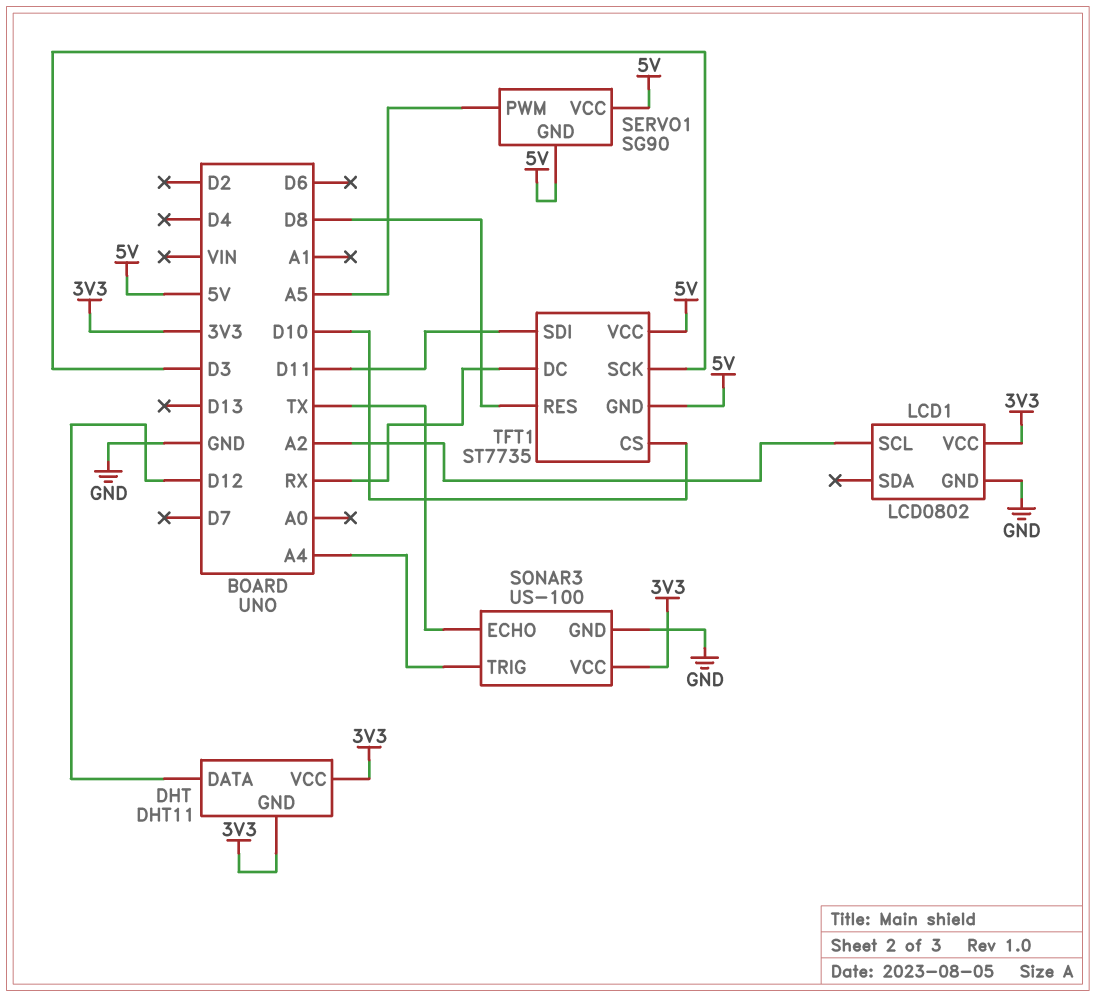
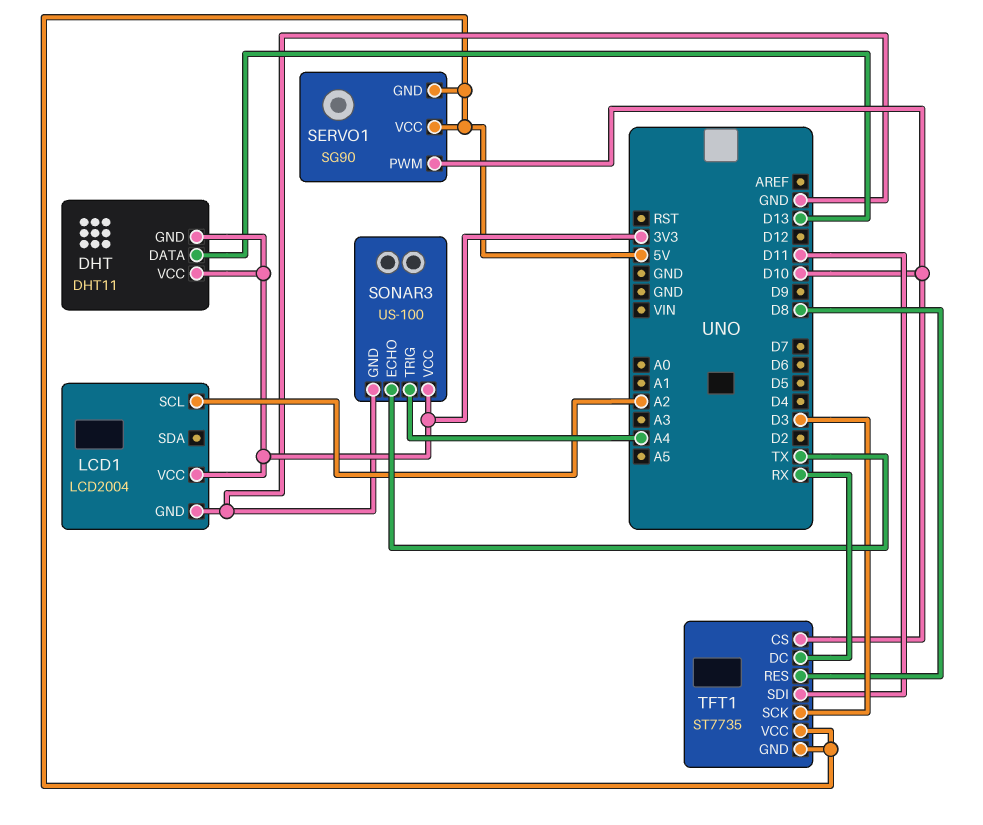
DHT pin DATA: D12 -> D13
LCD1: LCD0802 -> LCD2004
SERVO1 pin PWM: A5 -> D10

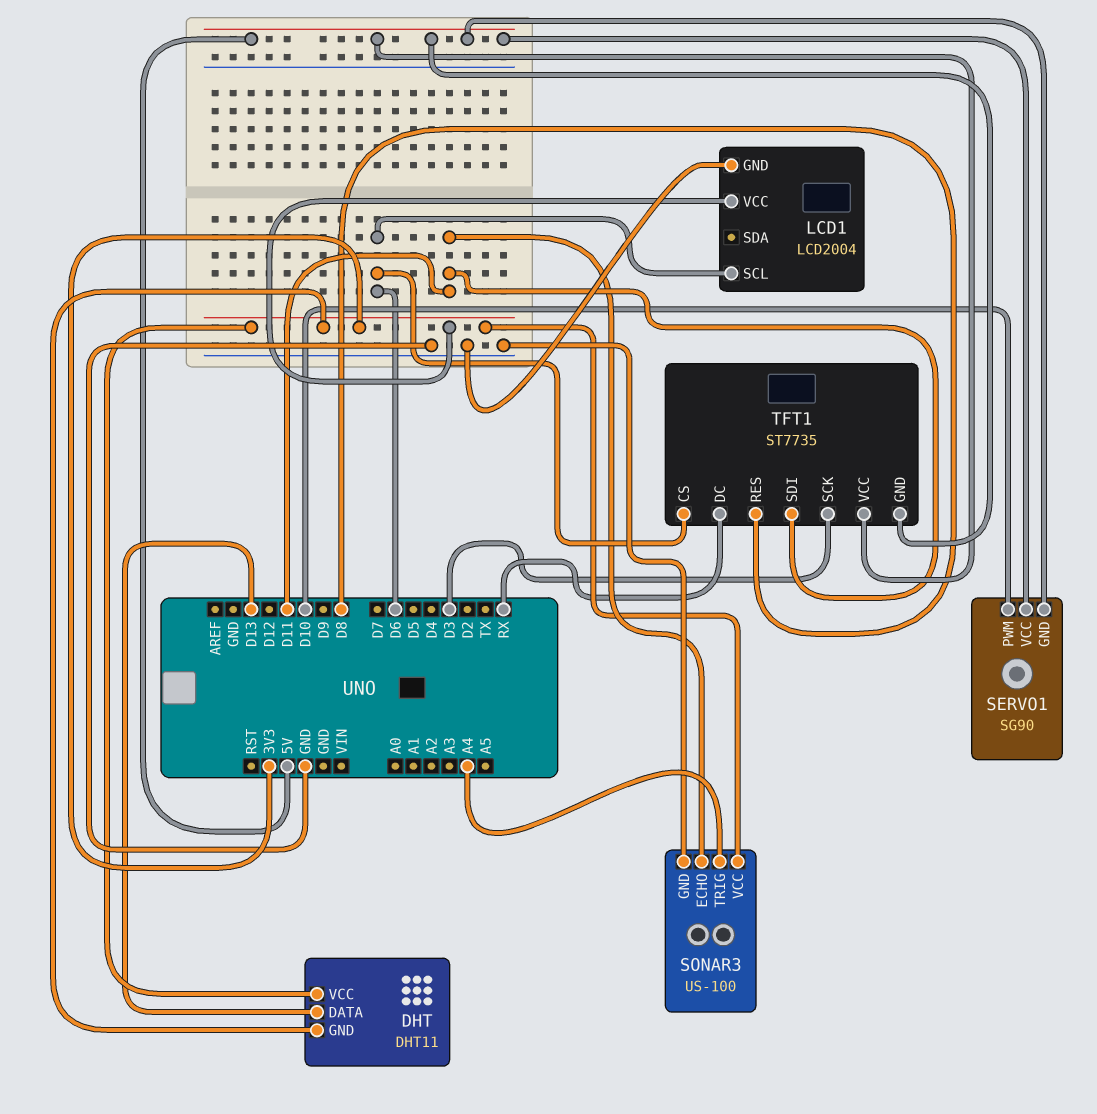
LCD1 pin SCL: A2 -> D6
SONAR3 pin ECHO: TX -> D11
TFT1 pin CS: D10 -> D6

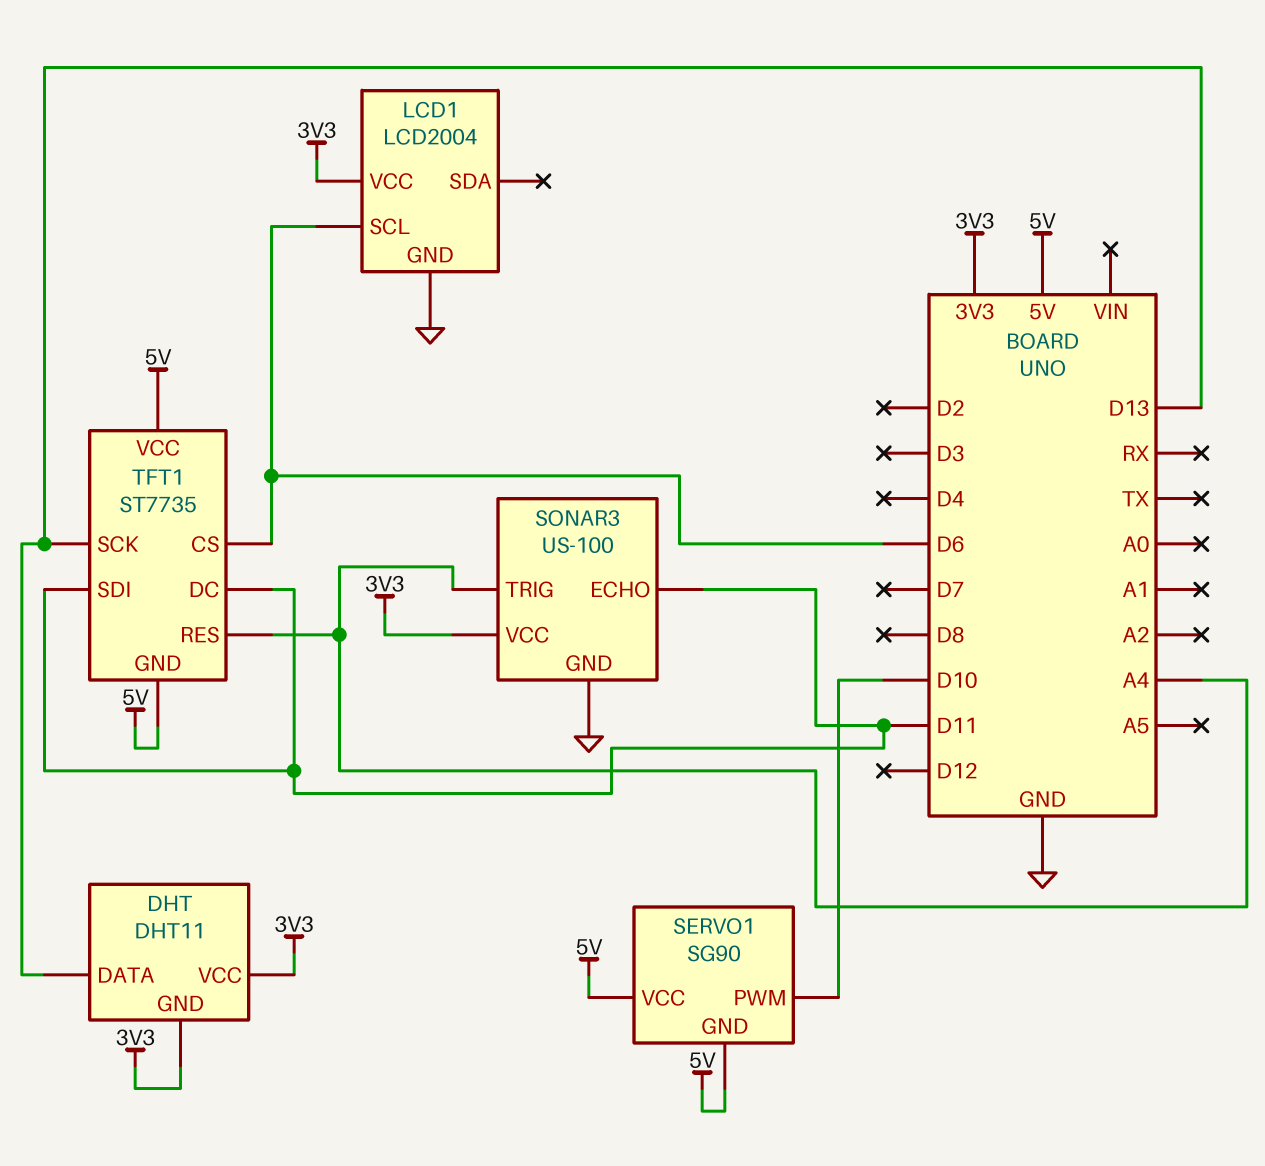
TFT1 pin DC: RX -> D11
TFT1 pin RES: D8 -> A4
TFT1 pin SCK: D3 -> D13

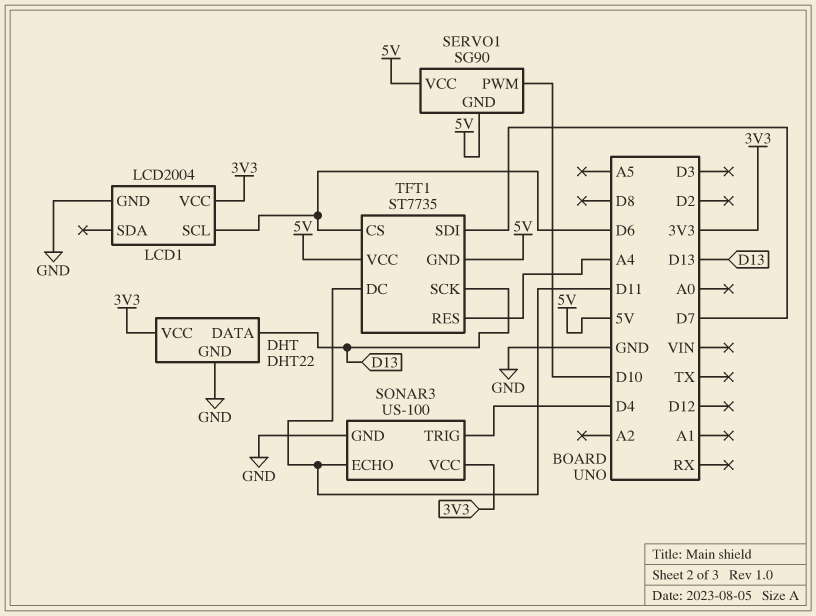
DHT: DHT11 -> DHT22
DHT pin GND: 3V3 -> GND
SONAR3 pin TRIG: A4 -> D4
TFT1 pin SDI: D11 -> D7

